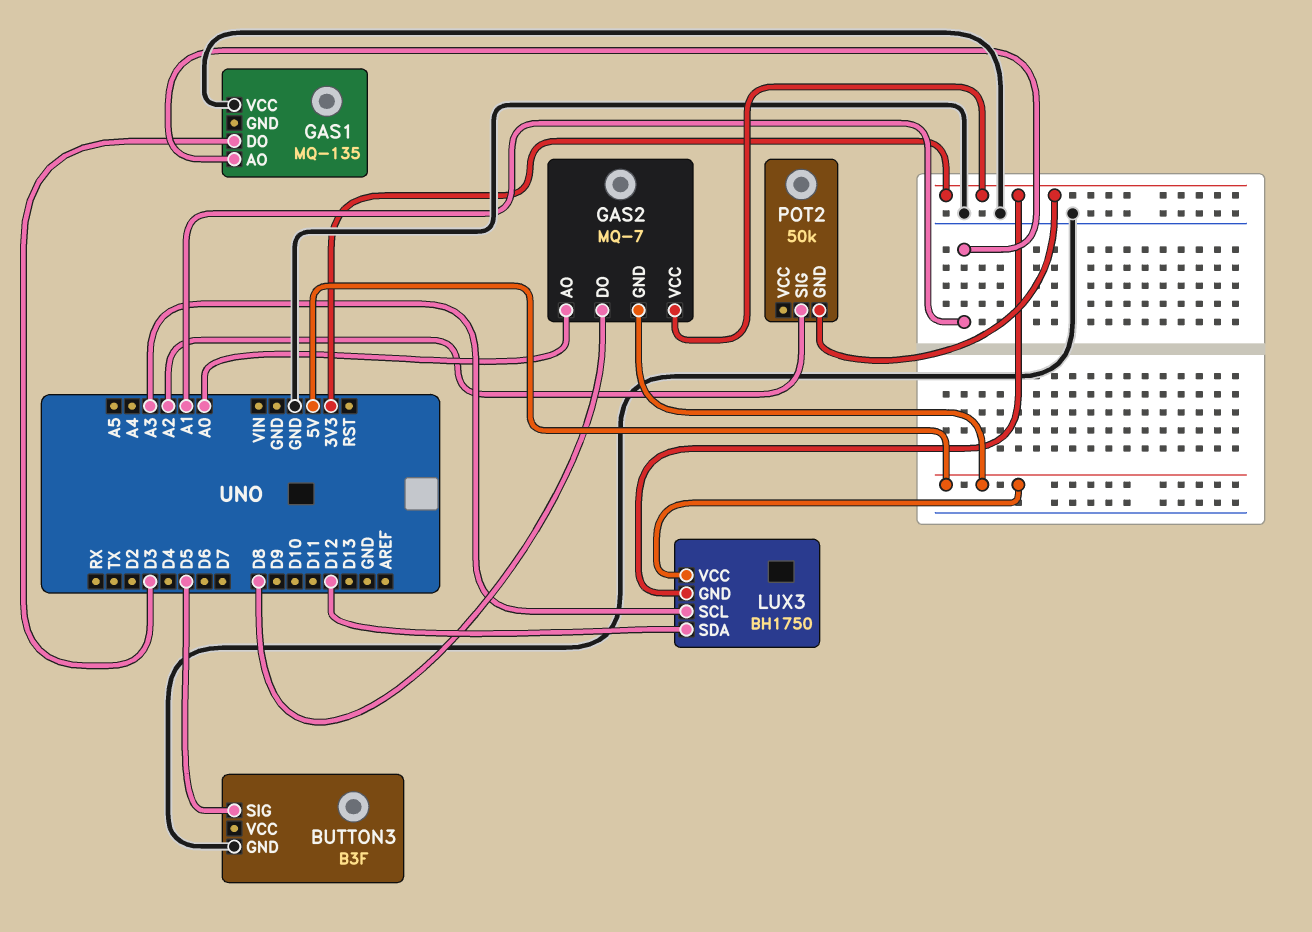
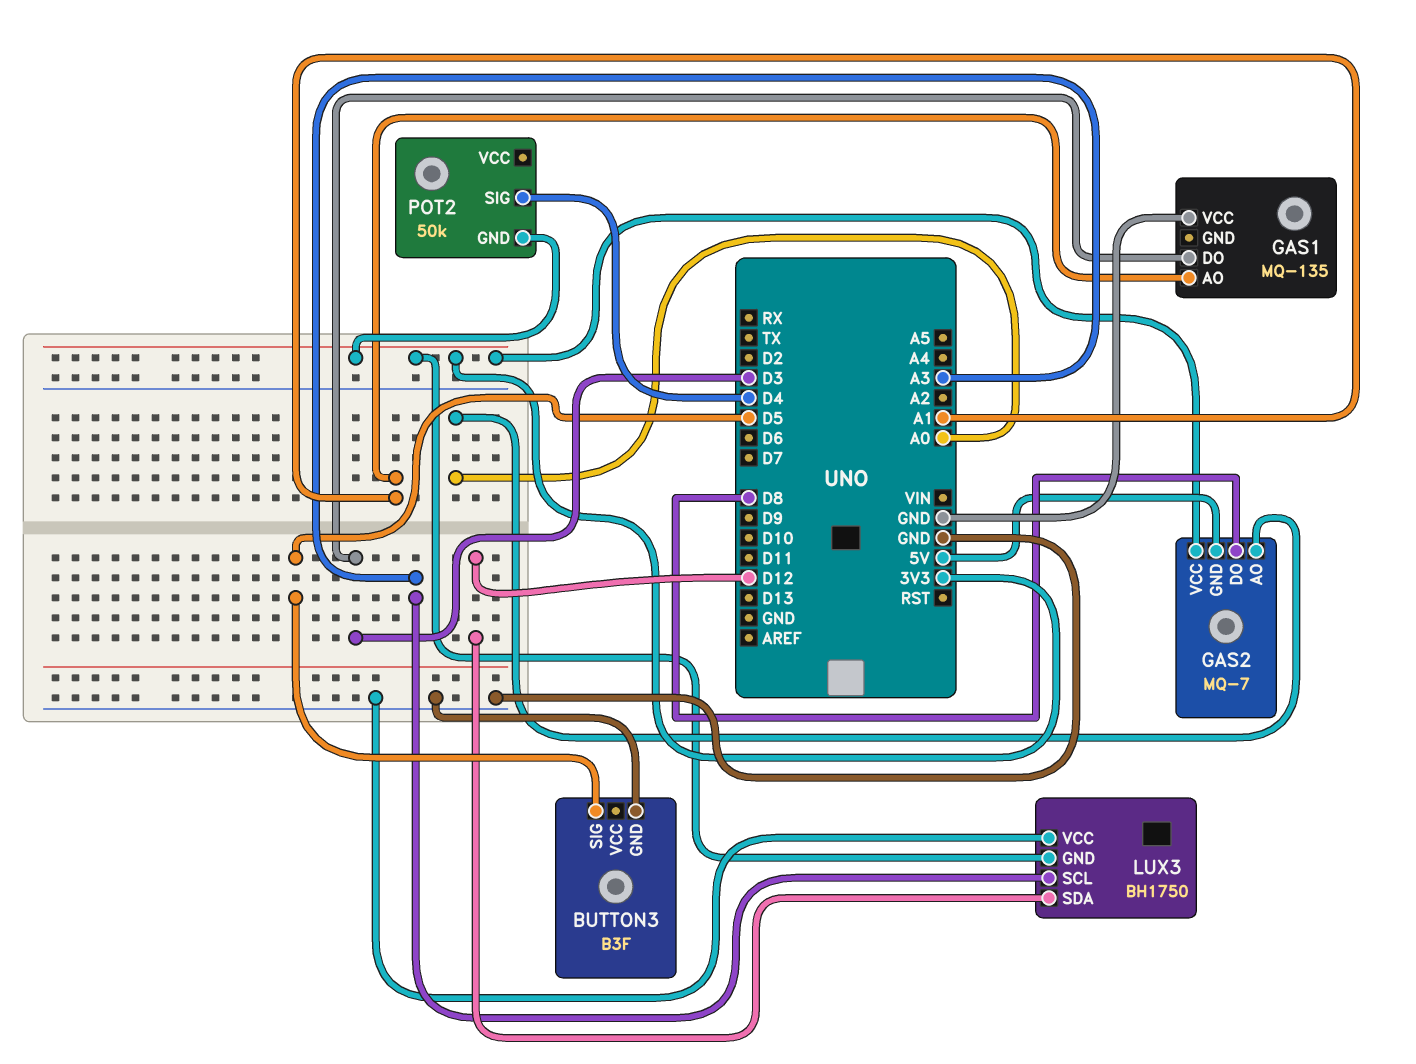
LUX3 pin VCC: 5V -> GND
POT2 pin SIG: A2 -> D4

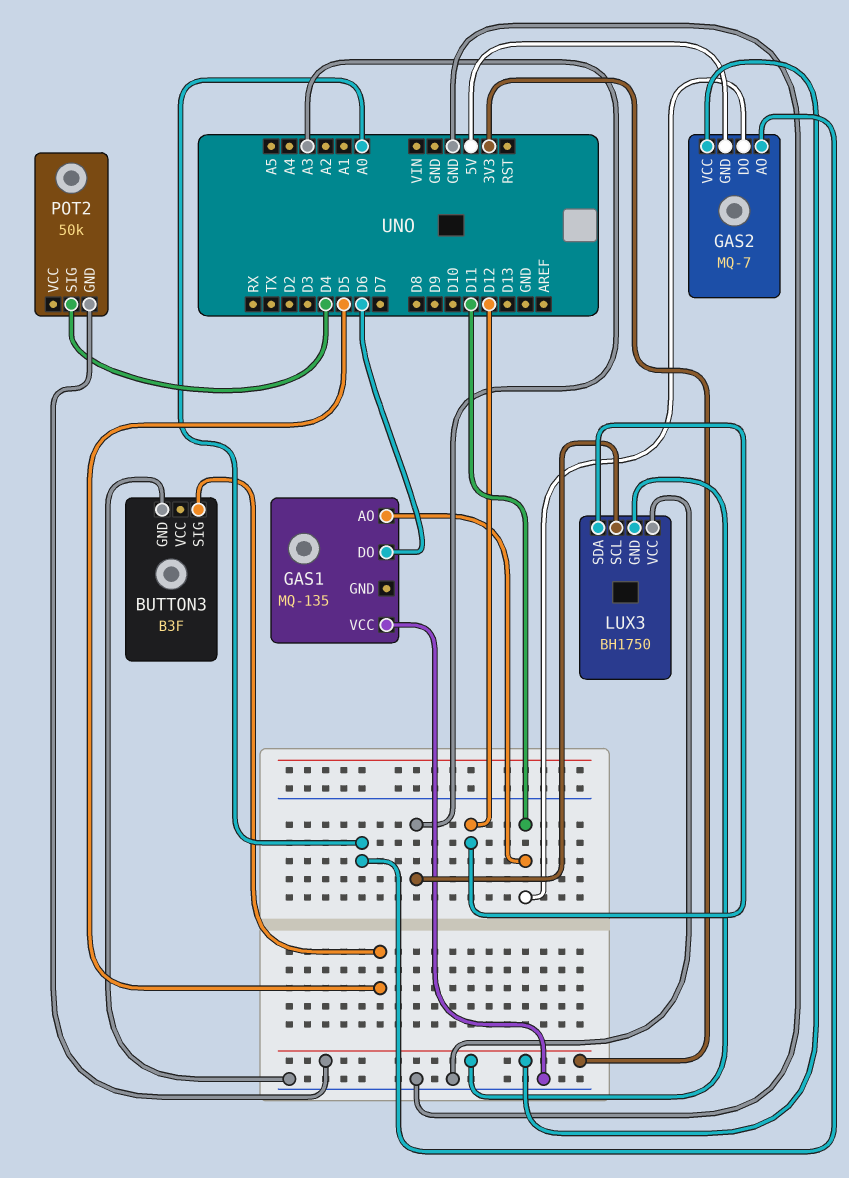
GAS1 pin AO: A1 -> D11
GAS1 pin DO: D3 -> D6
GAS2 pin DO: D8 -> D11

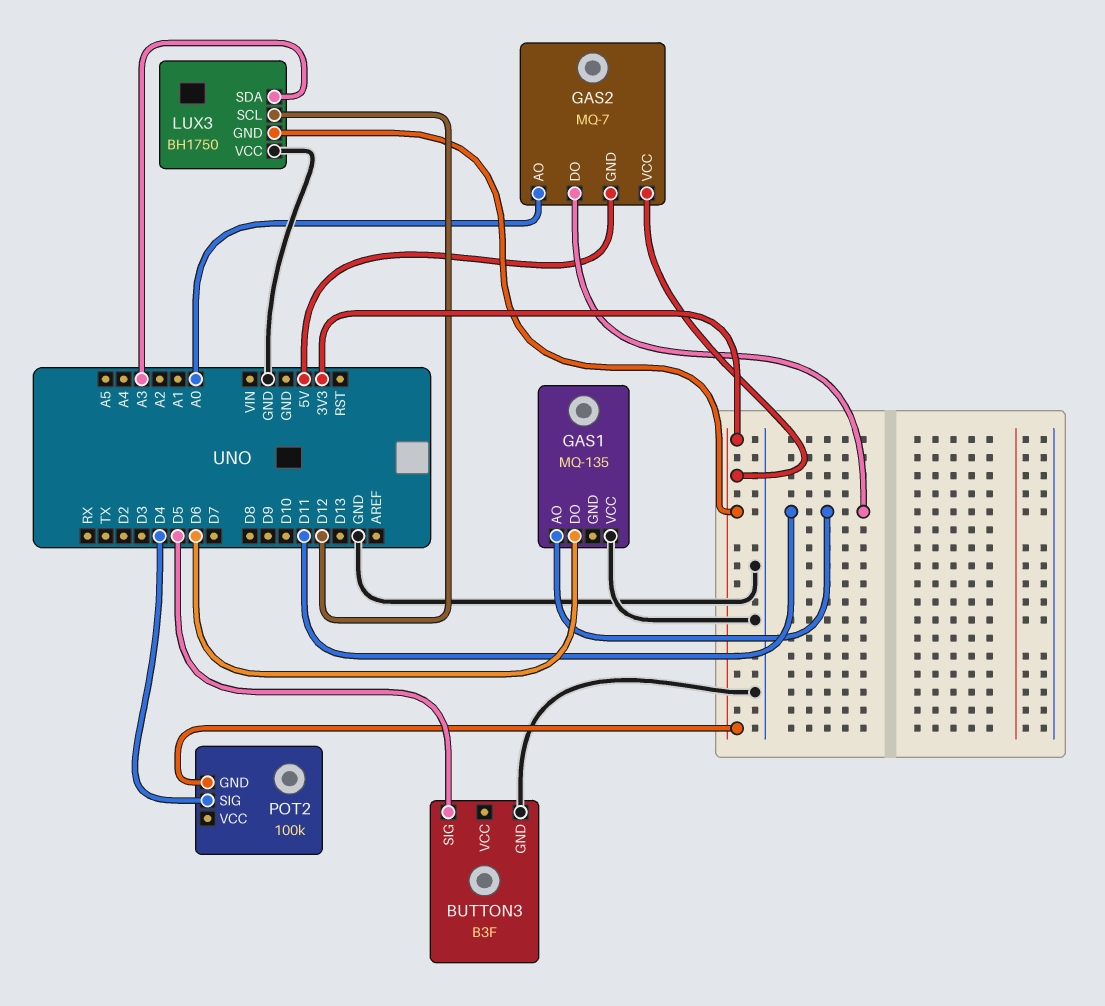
LUX3 pin SCL: A3 -> D12
LUX3 pin SDA: D12 -> A3
POT2: 50k -> 100k

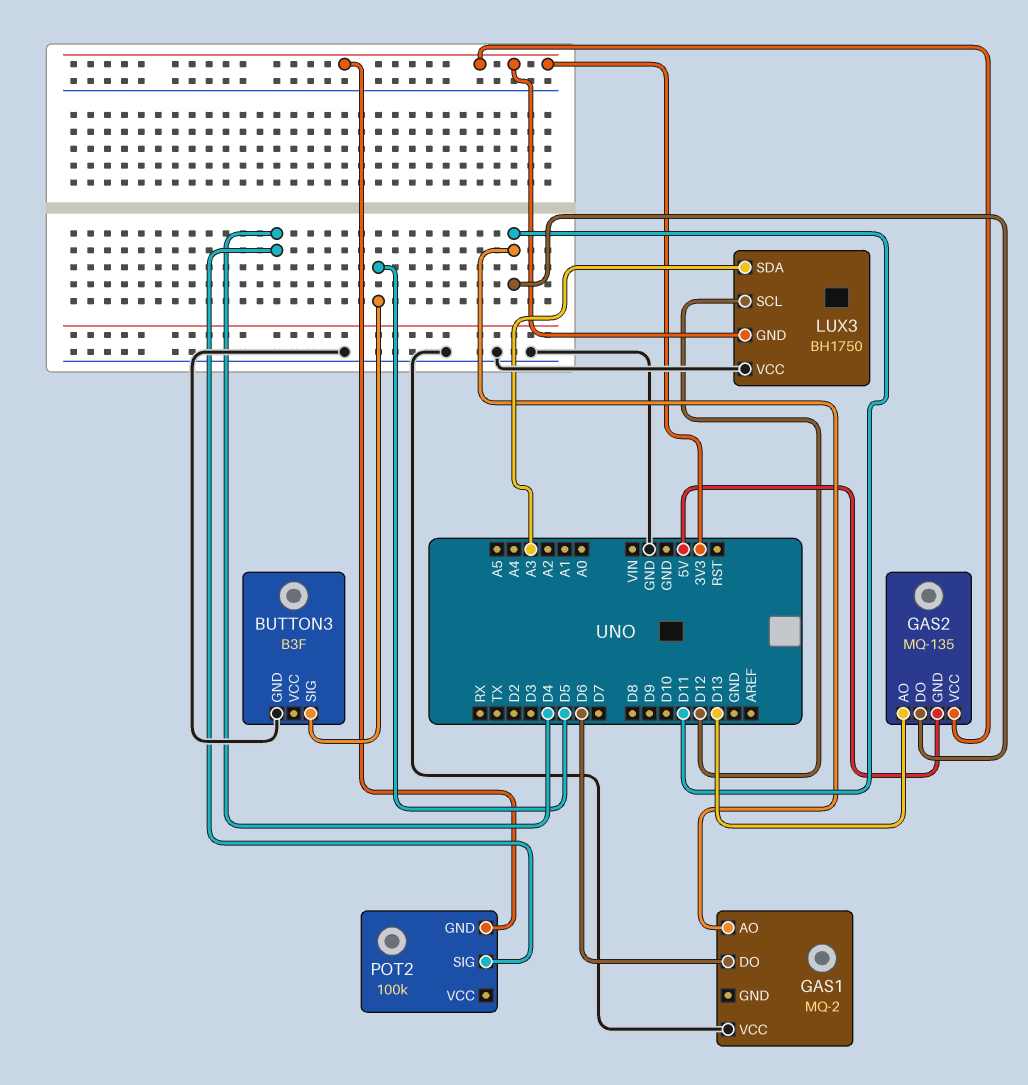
GAS1: MQ-135 -> MQ-2
GAS2: MQ-7 -> MQ-135
GAS2 pin AO: A0 -> D13

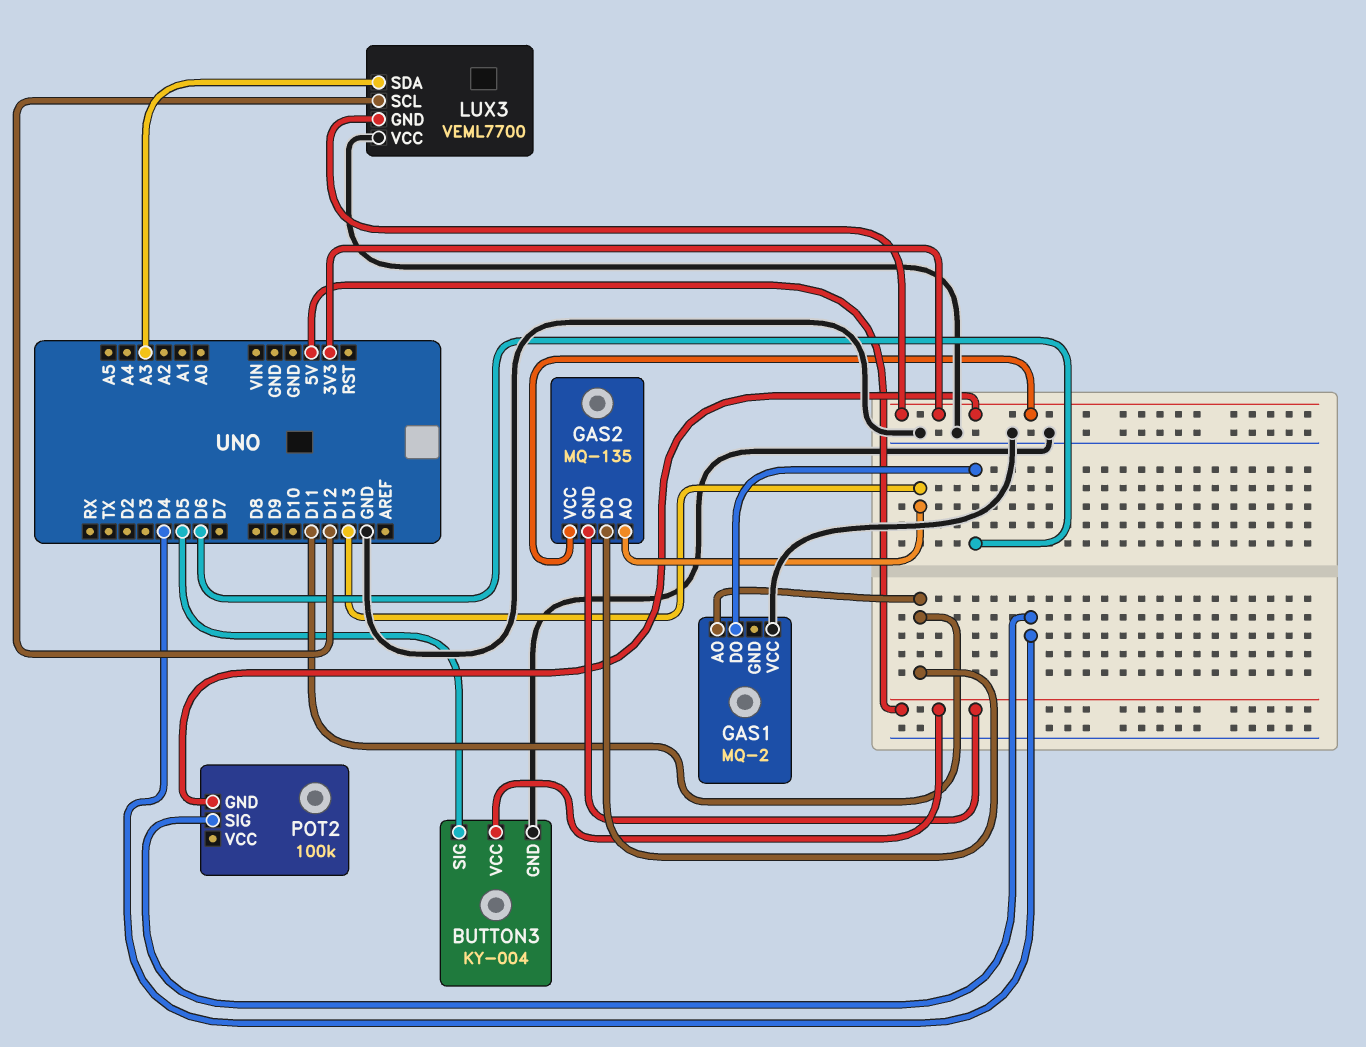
BUTTON3: B3F -> KY-004
BUTTON3 pin VCC: none -> 5V
LUX3: BH1750 -> VEML7700

